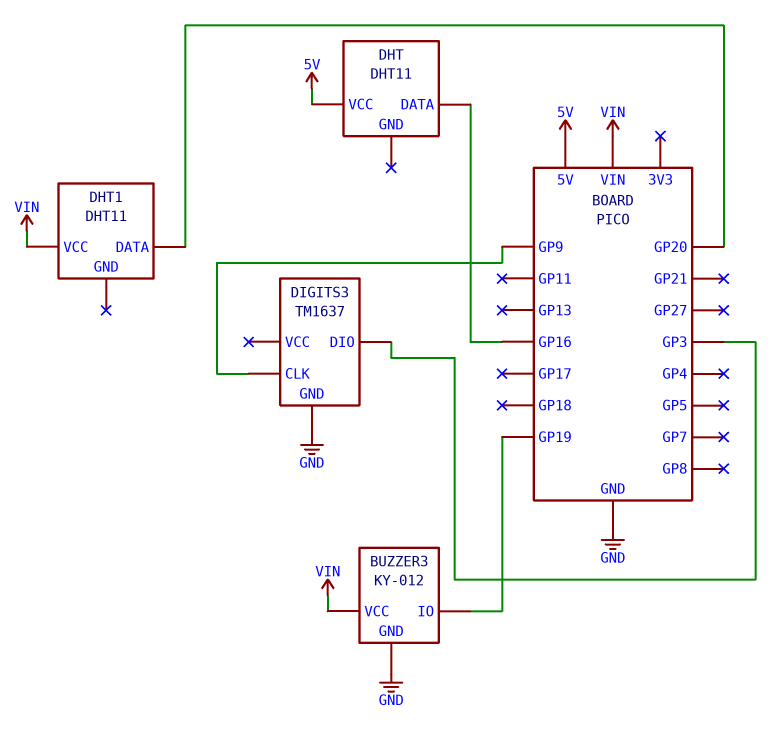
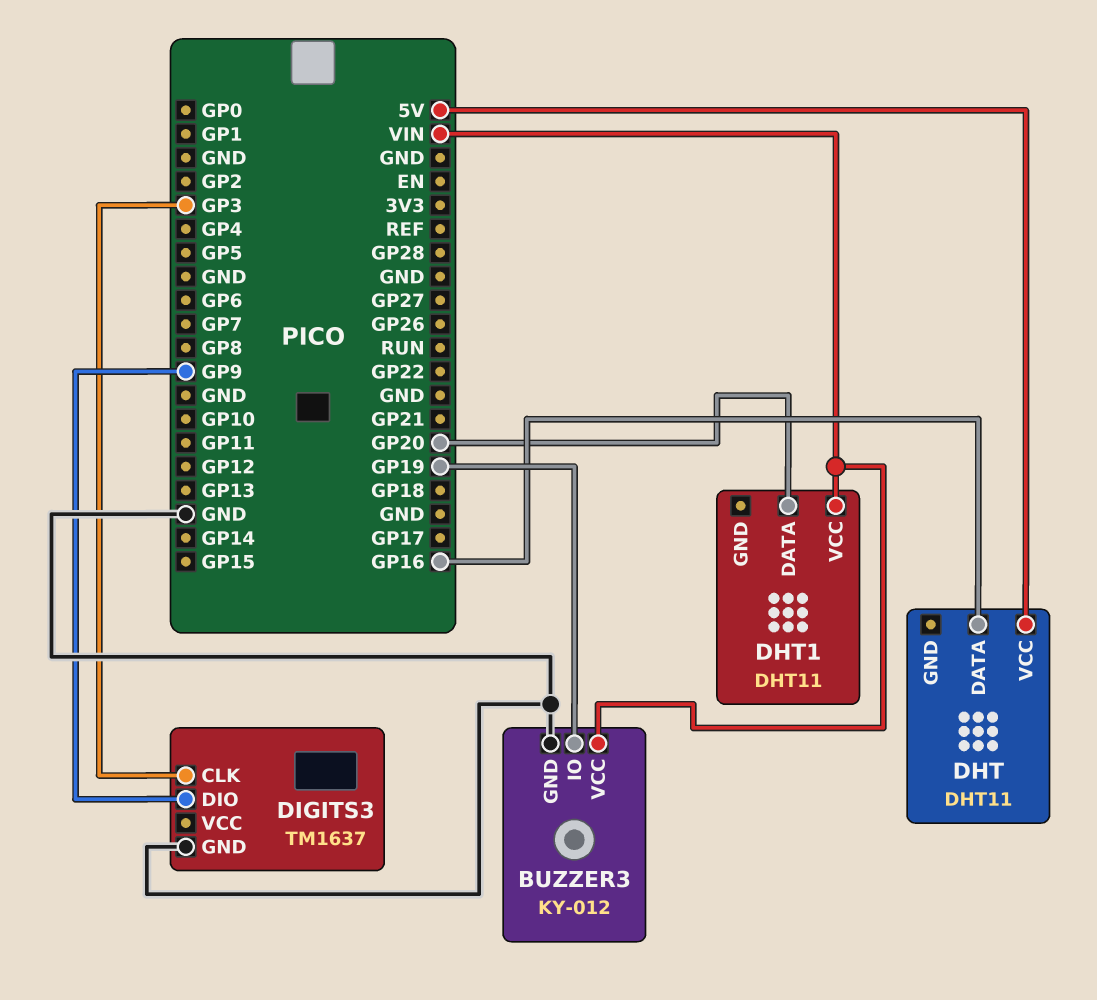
DIGITS3 pin CLK: GP9 -> GP3
DIGITS3 pin DIO: GP3 -> GP9

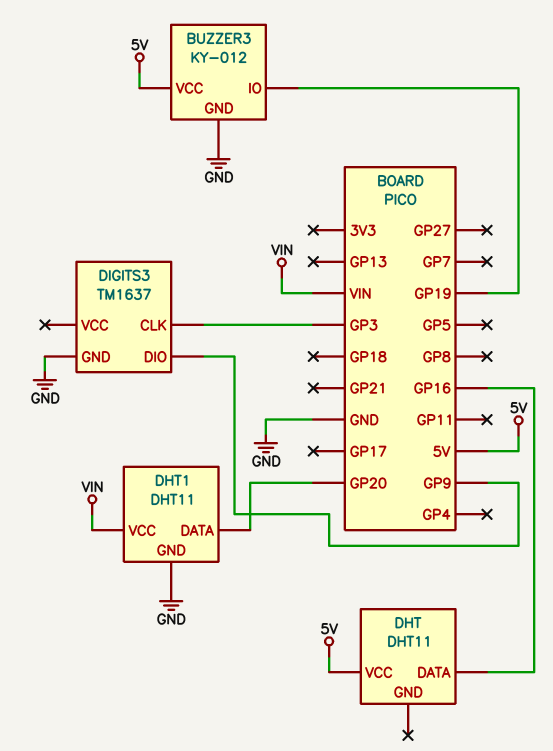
BUZZER3 pin VCC: VIN -> 5V
DHT1 pin GND: none -> GND

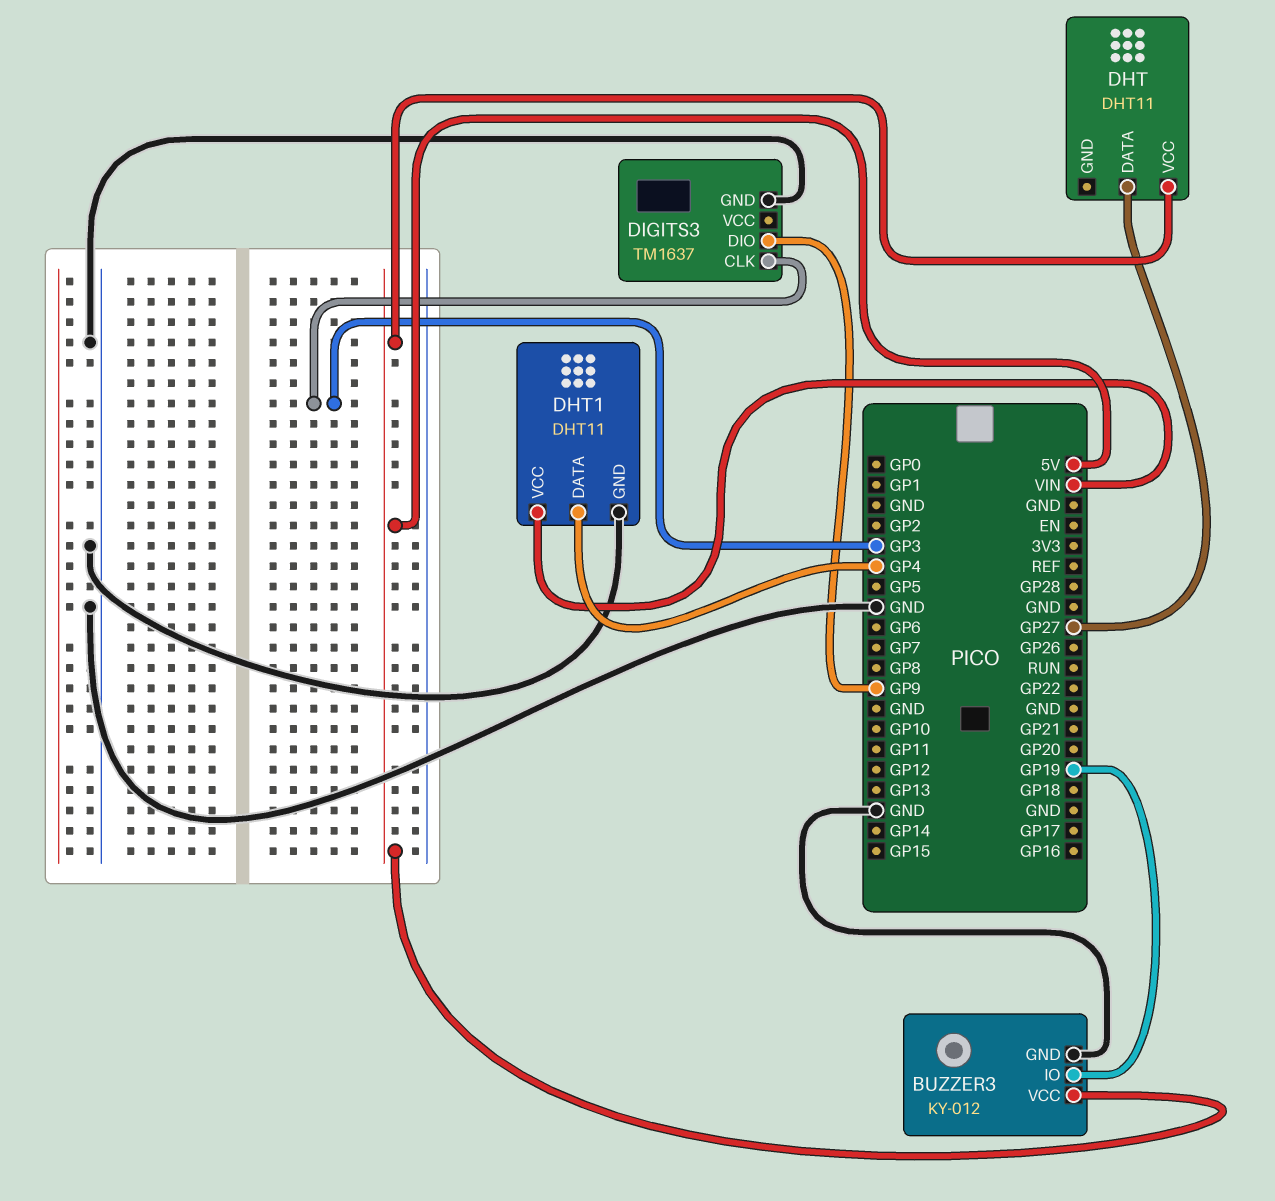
DHT pin DATA: GP16 -> GP27
DHT1 pin DATA: GP20 -> GP4

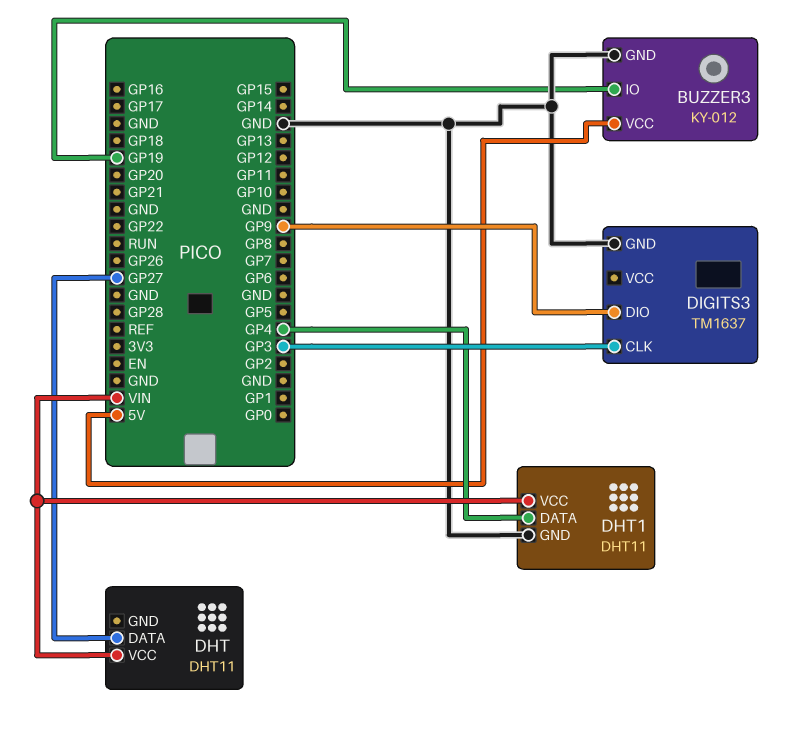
DHT pin VCC: 5V -> VIN

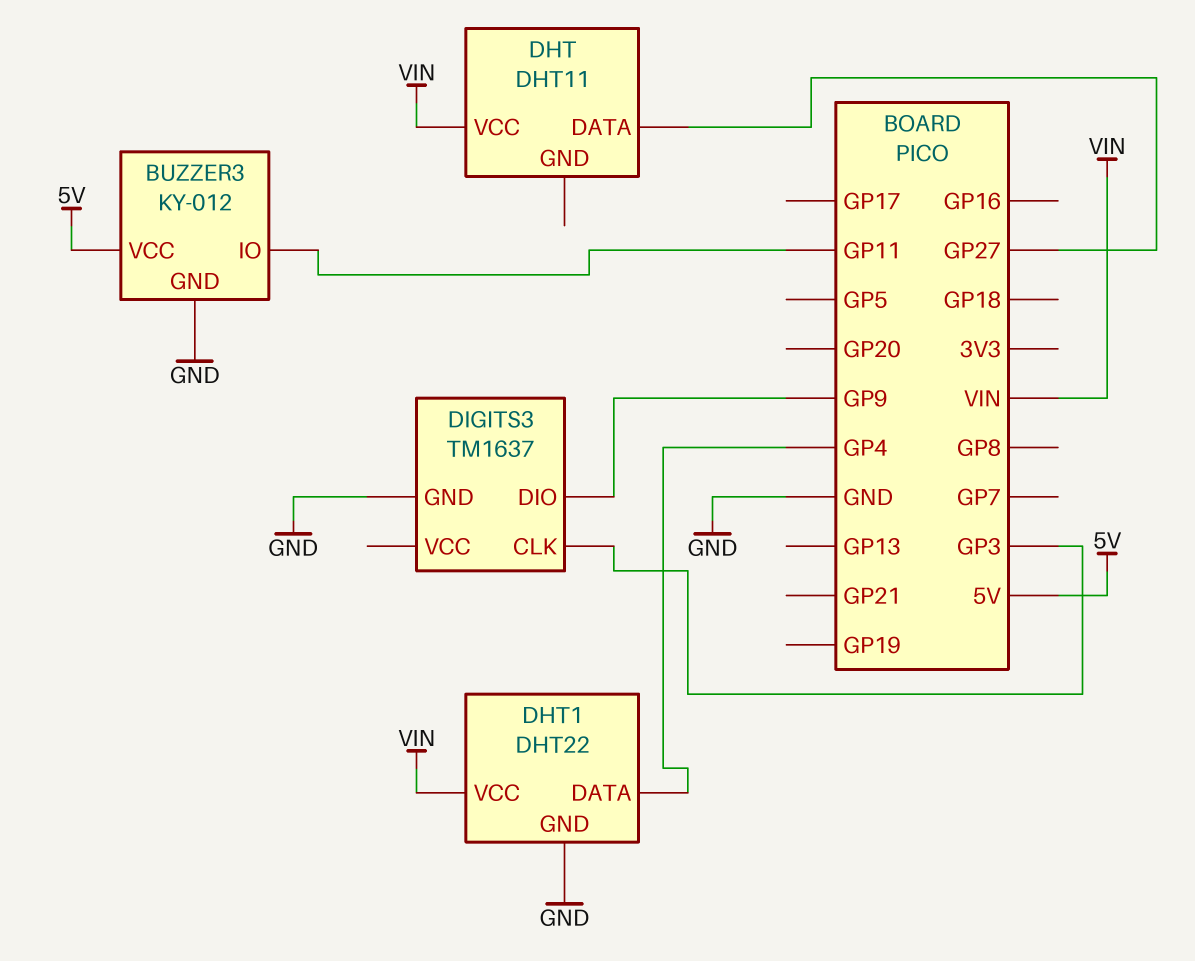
BUZZER3 pin IO: GP19 -> GP11
DHT1: DHT11 -> DHT22

